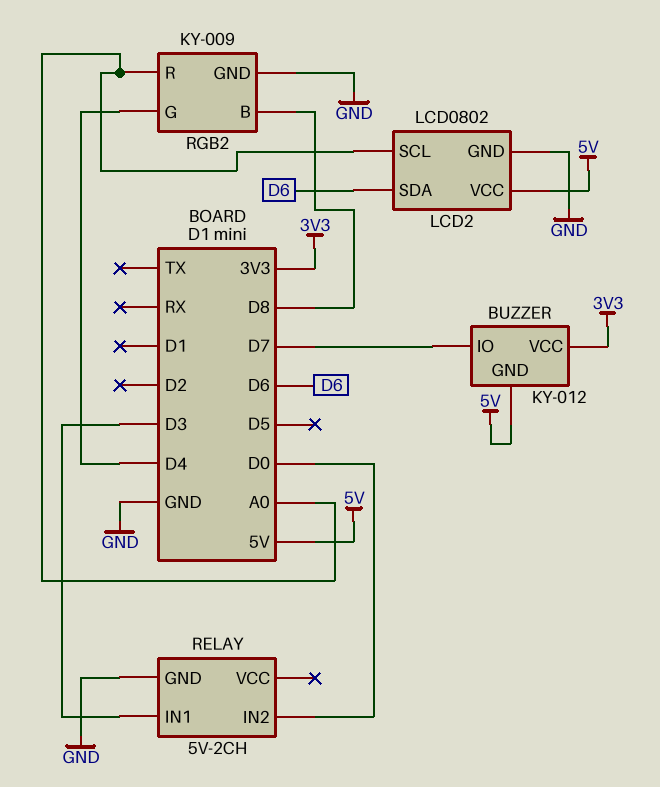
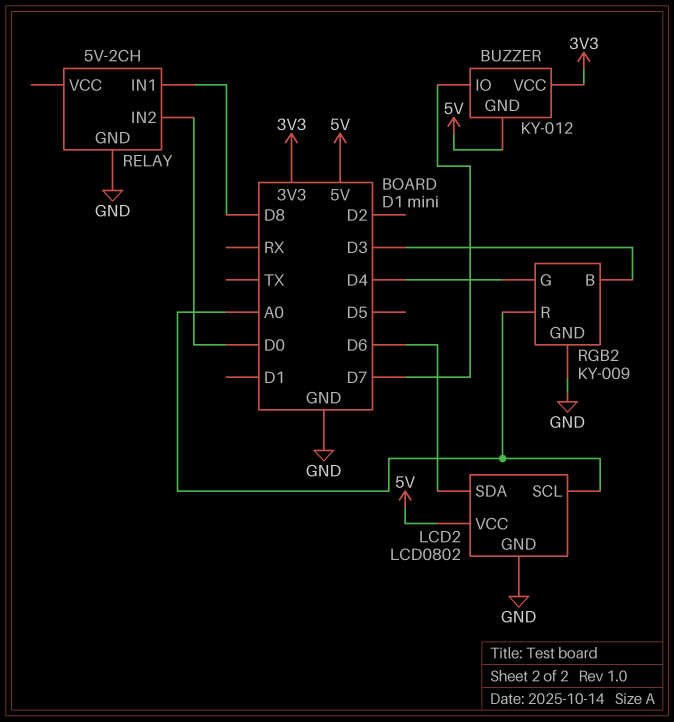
RELAY pin IN1: D3 -> D8
RGB2 pin B: D8 -> D3

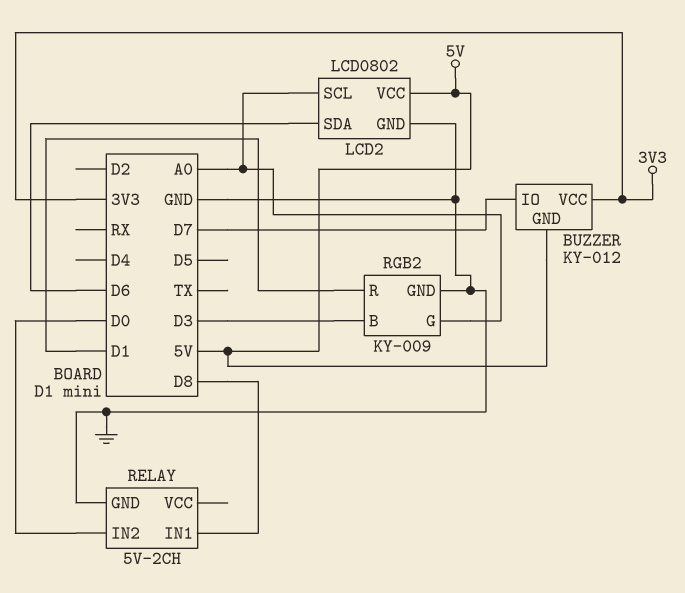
RGB2 pin G: D4 -> A0
RGB2 pin R: A0 -> D1

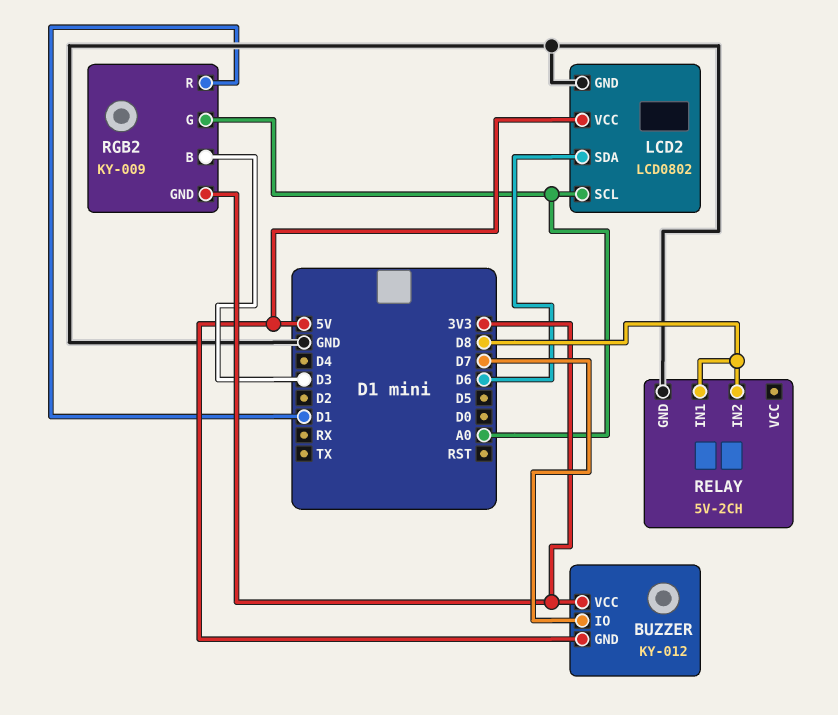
RELAY pin IN2: D0 -> D8
RGB2 pin GND: GND -> 3V3

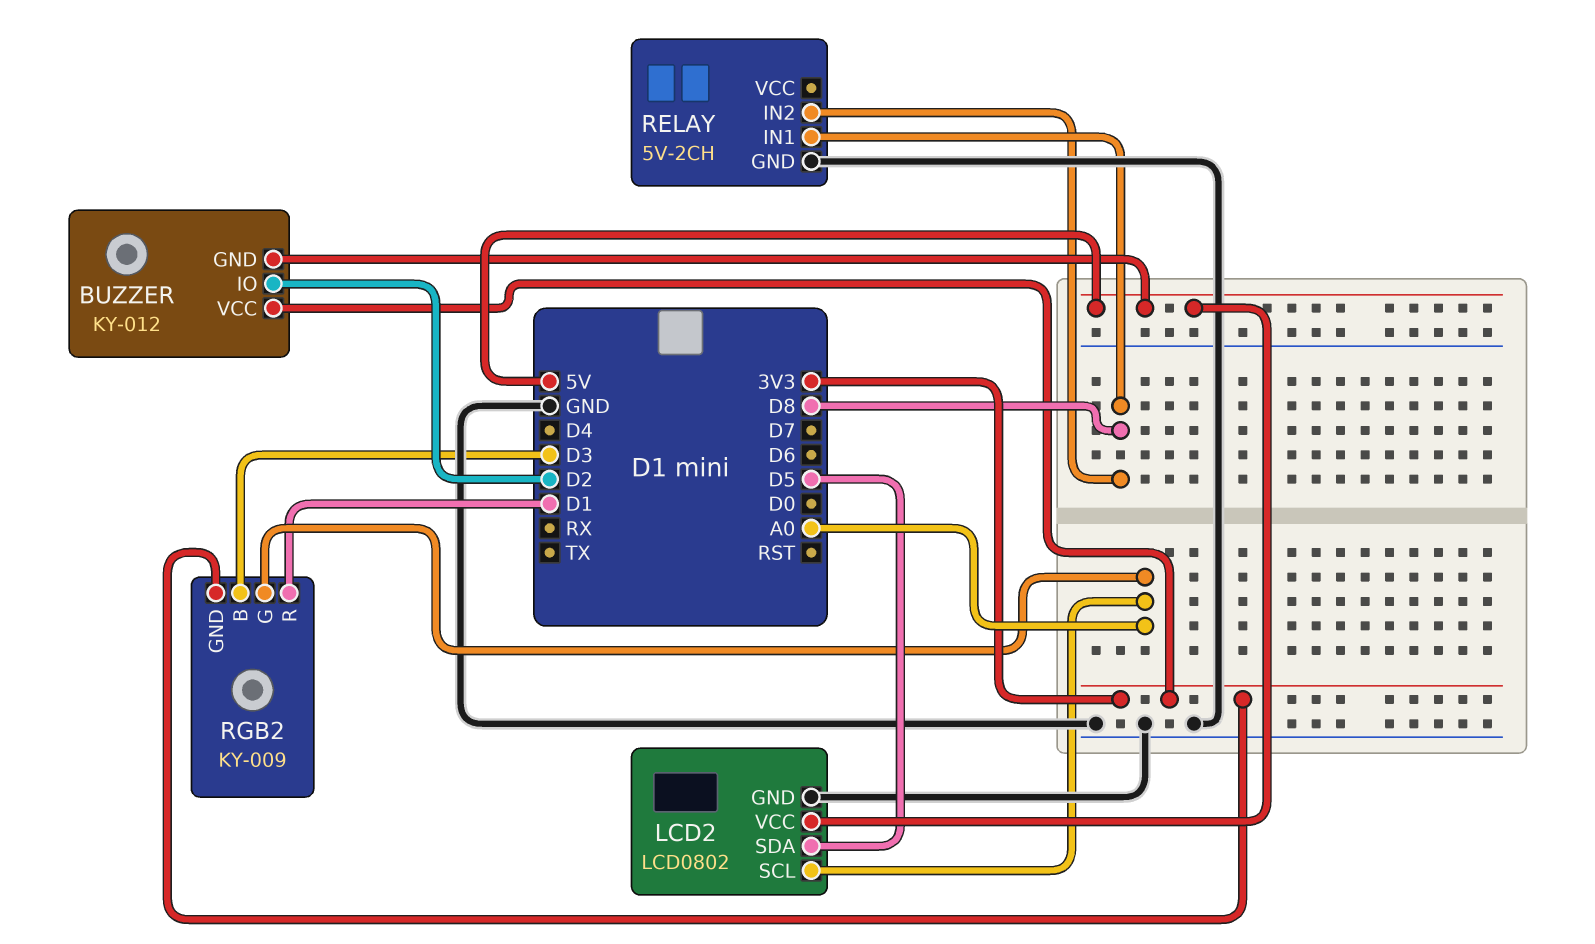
BUZZER pin IO: D7 -> D2
LCD2 pin SDA: D6 -> D5

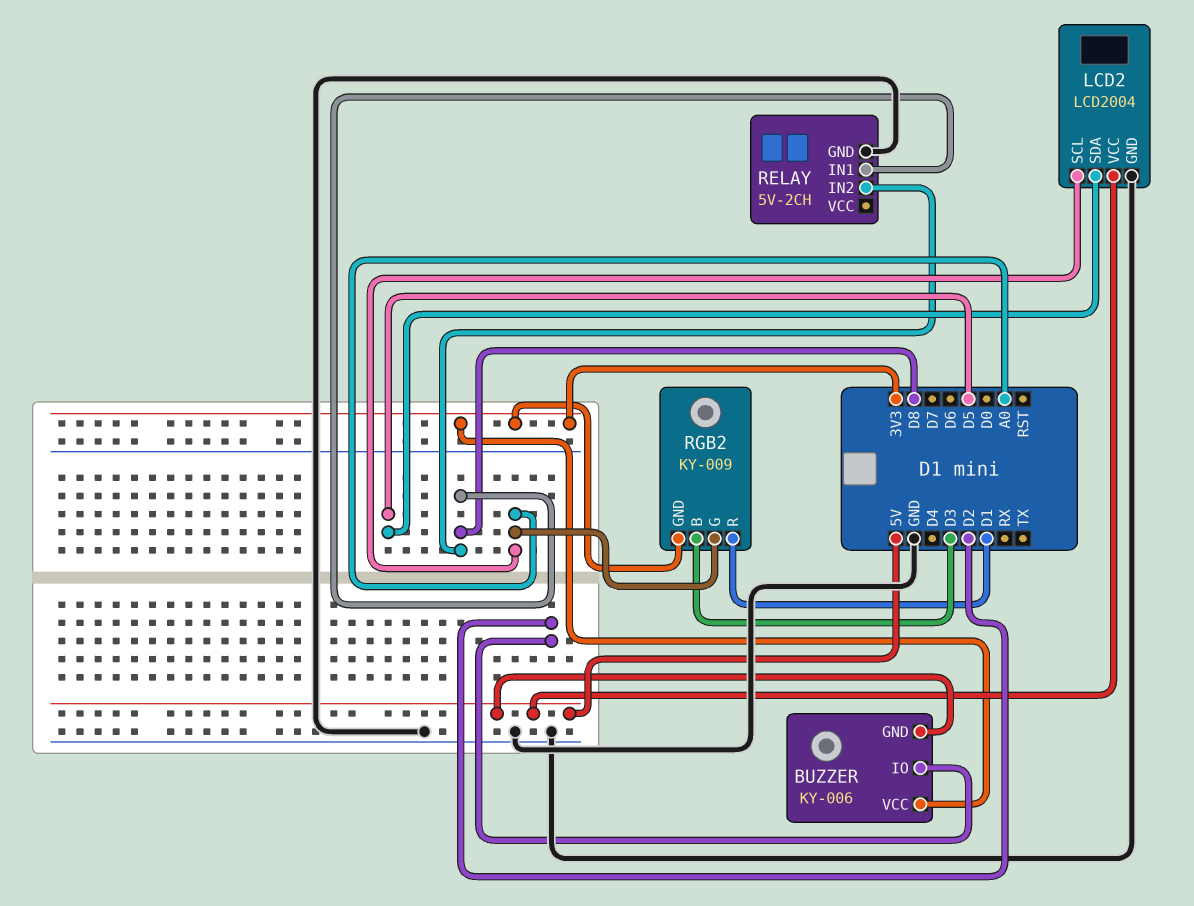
BUZZER: KY-012 -> KY-006
LCD2: LCD0802 -> LCD2004

